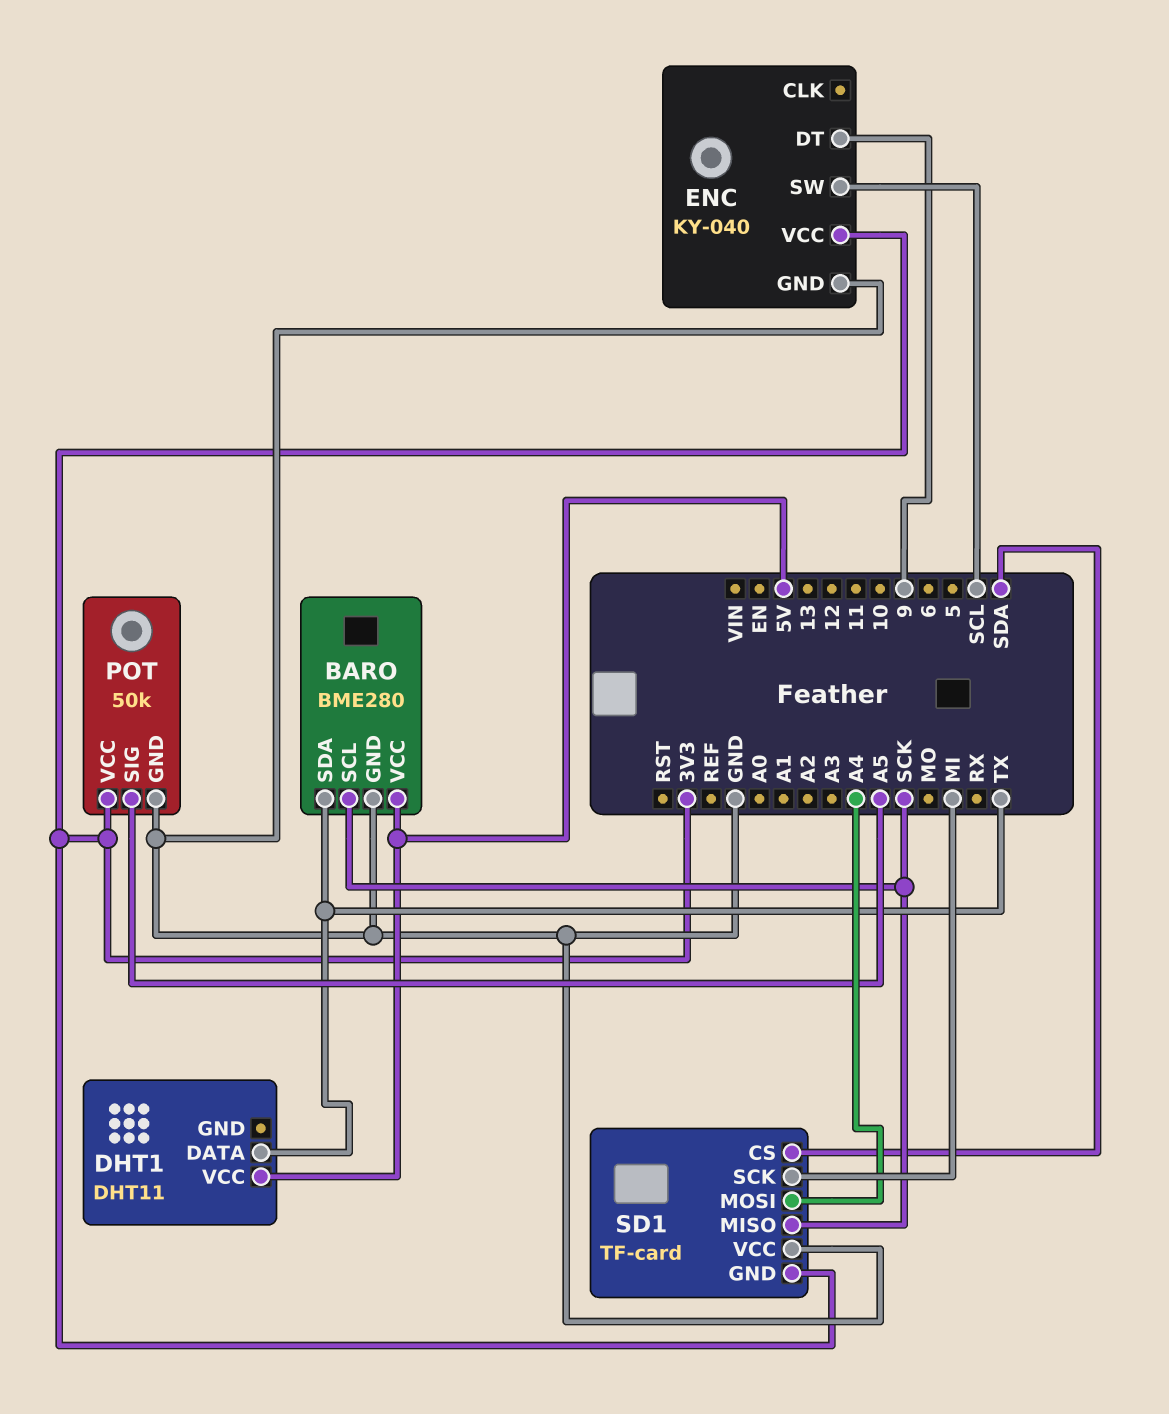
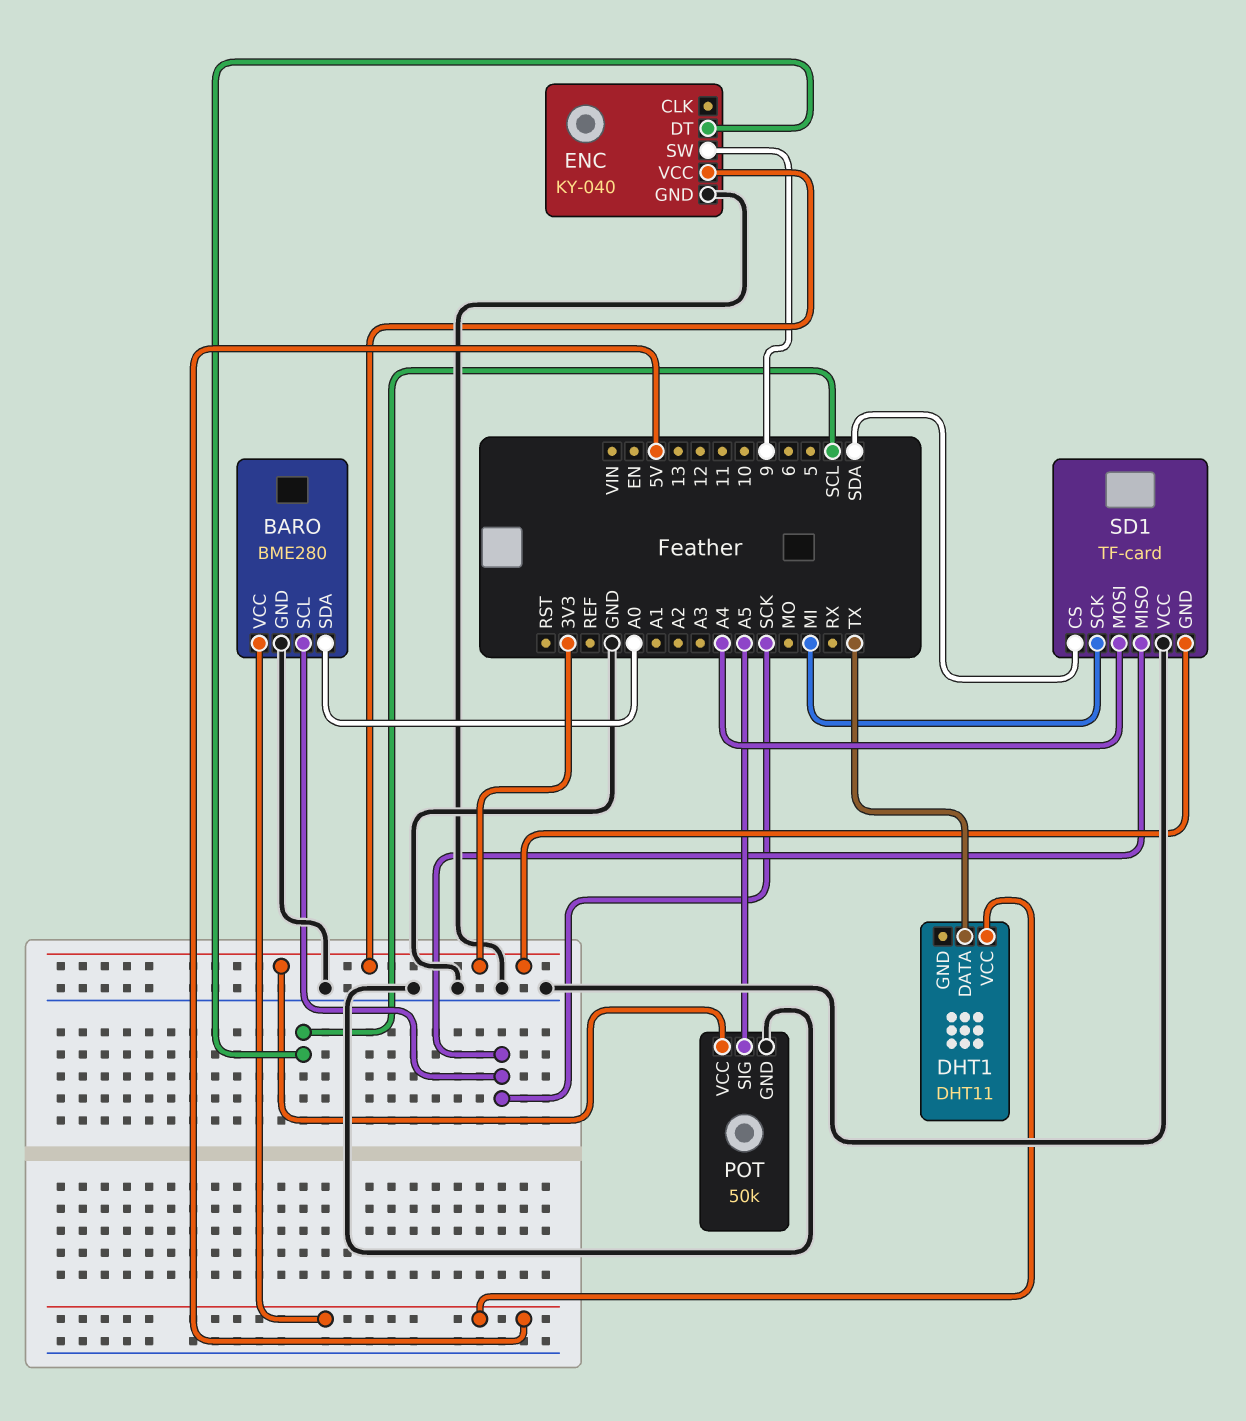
BARO pin SDA: TX -> A0
ENC pin DT: 9 -> SCL
ENC pin SW: SCL -> 9

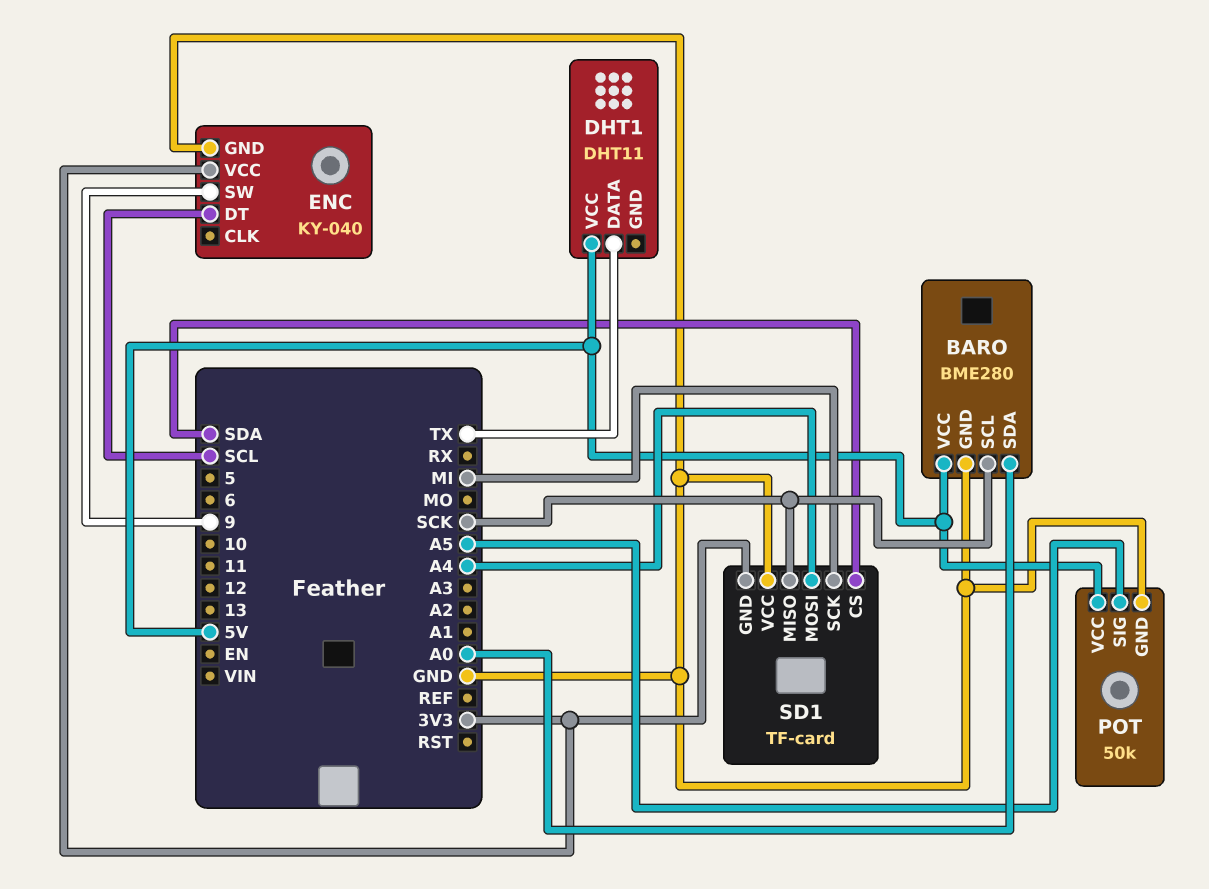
POT pin VCC: 3V3 -> 5V

